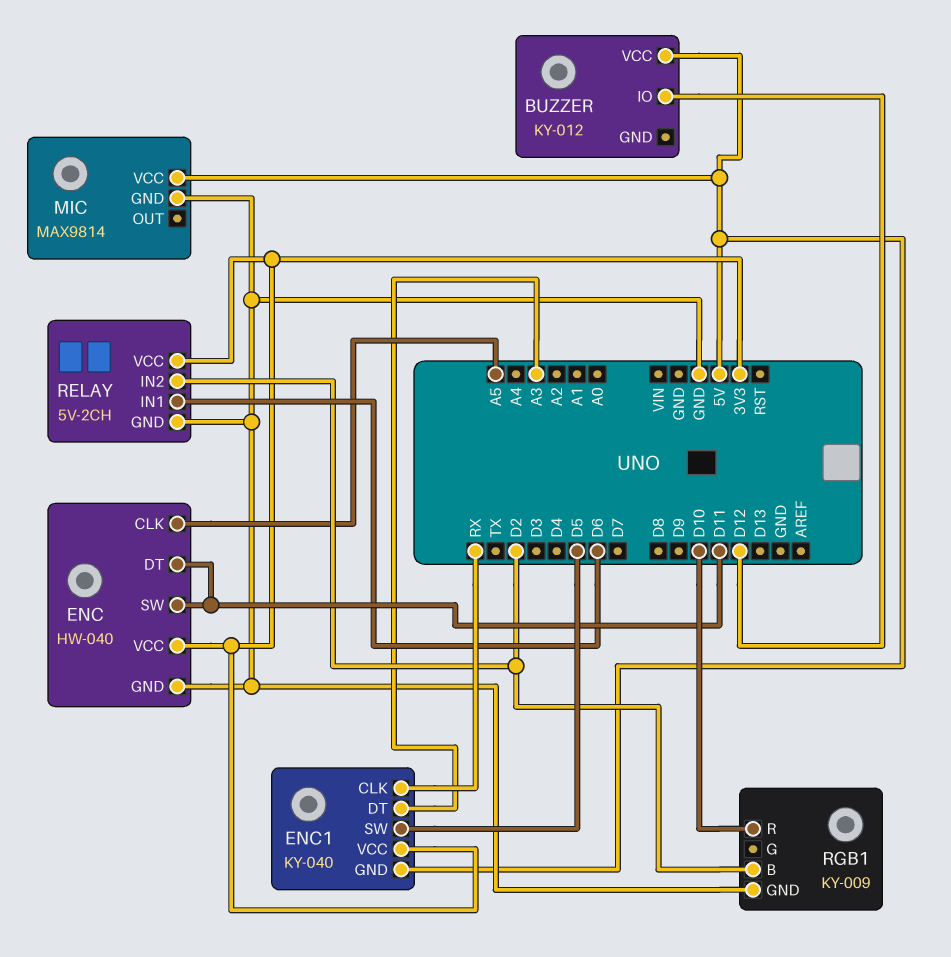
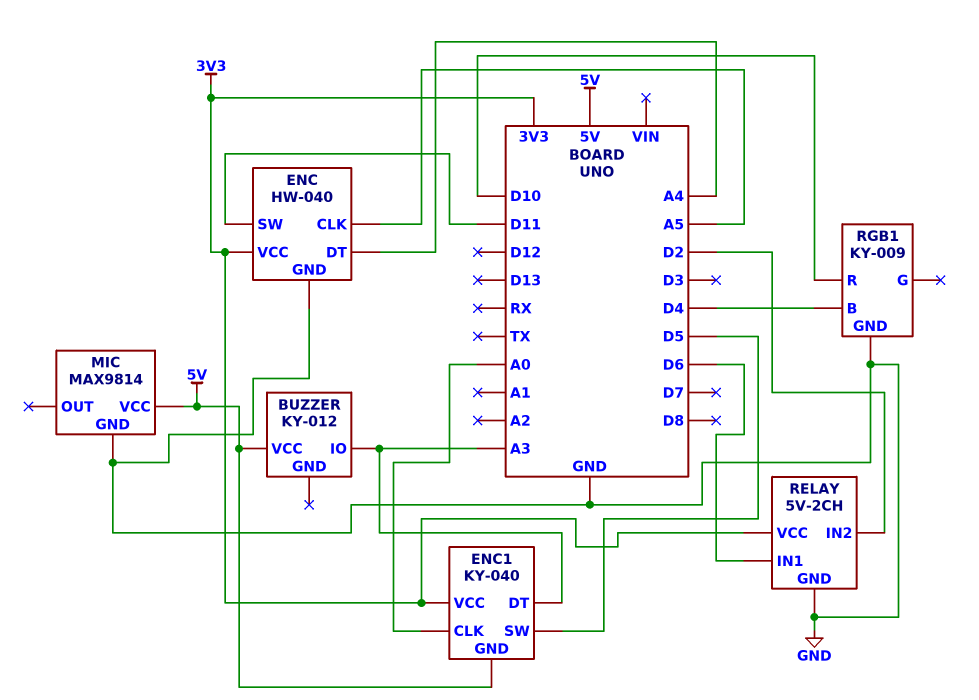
BUZZER pin IO: D12 -> A3
ENC pin DT: D11 -> A4
ENC1 pin CLK: RX -> A0
RGB1 pin B: D2 -> D4

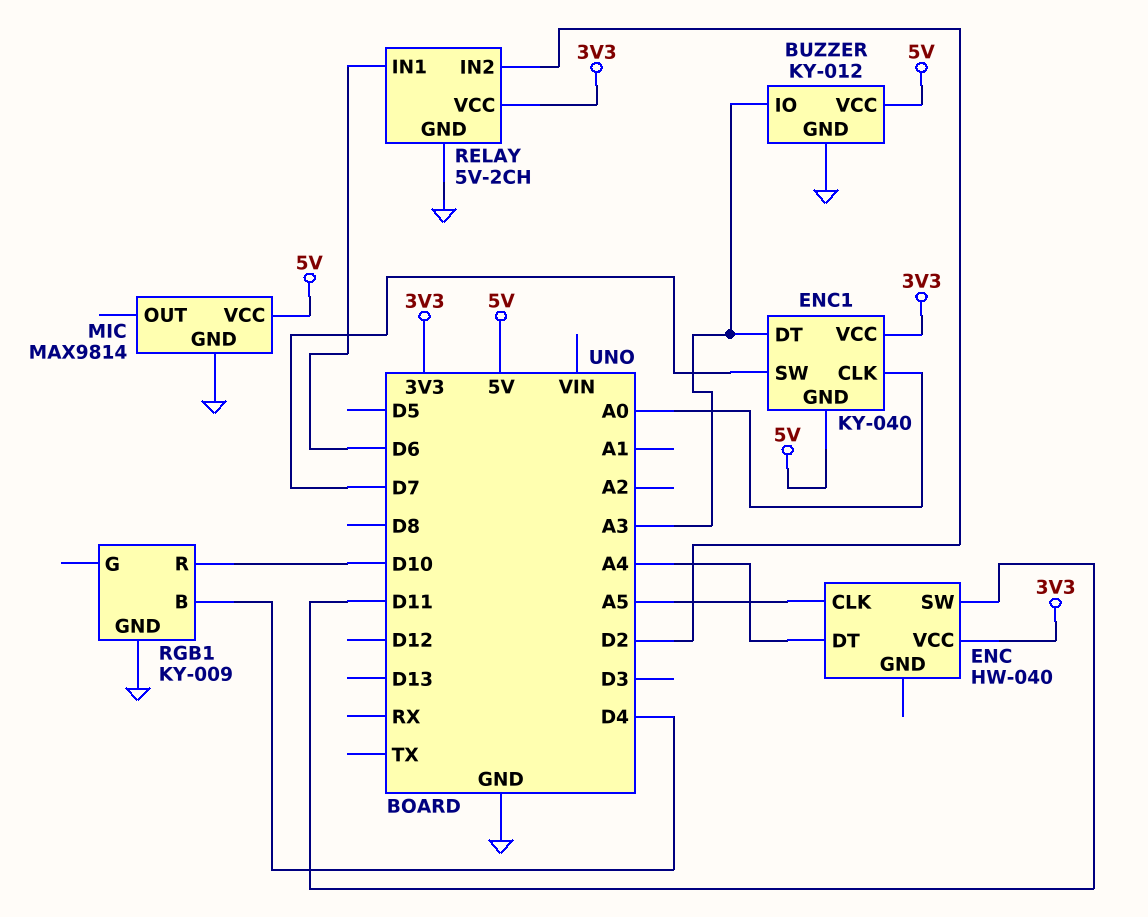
BUZZER pin GND: none -> GND
ENC pin GND: GND -> none
ENC1 pin SW: D5 -> D7

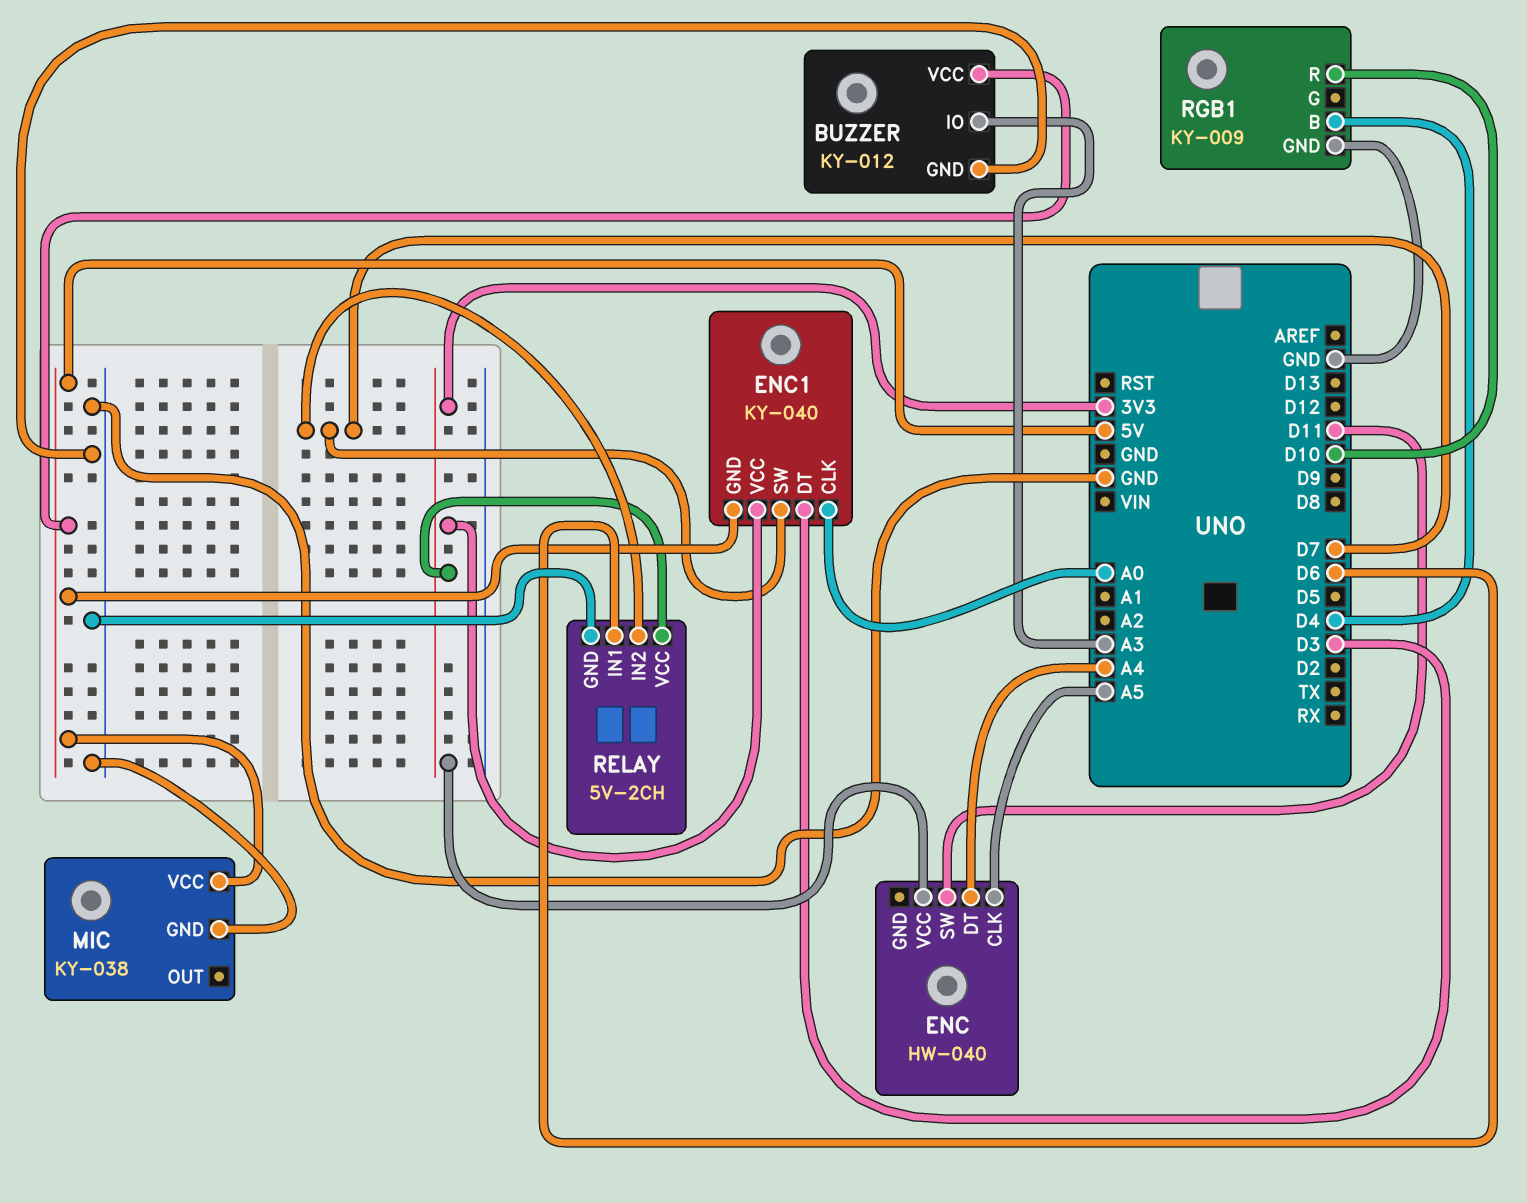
ENC1 pin DT: A3 -> D3
MIC: MAX9814 -> KY-038
RELAY pin IN2: D2 -> D7

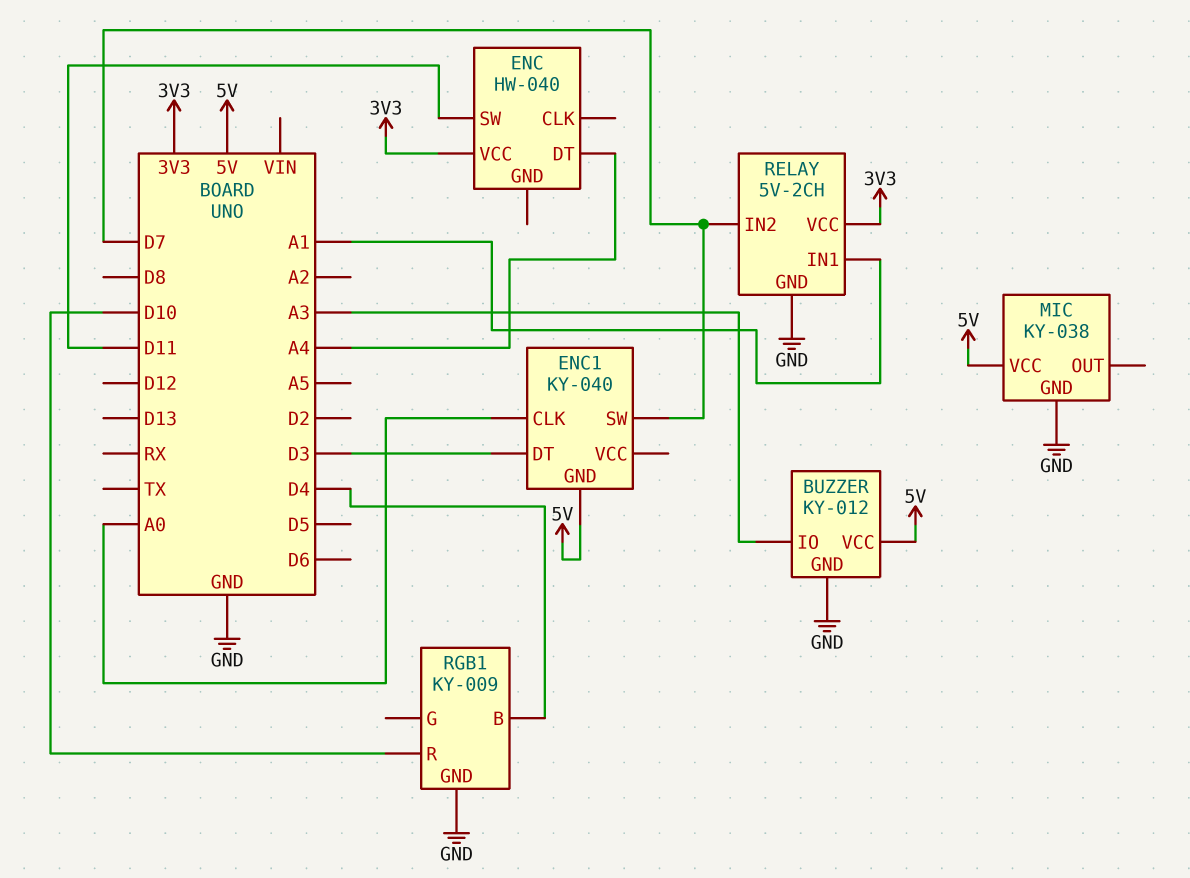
ENC pin CLK: A5 -> none
ENC1 pin VCC: 3V3 -> none
RELAY pin IN1: D6 -> A1

